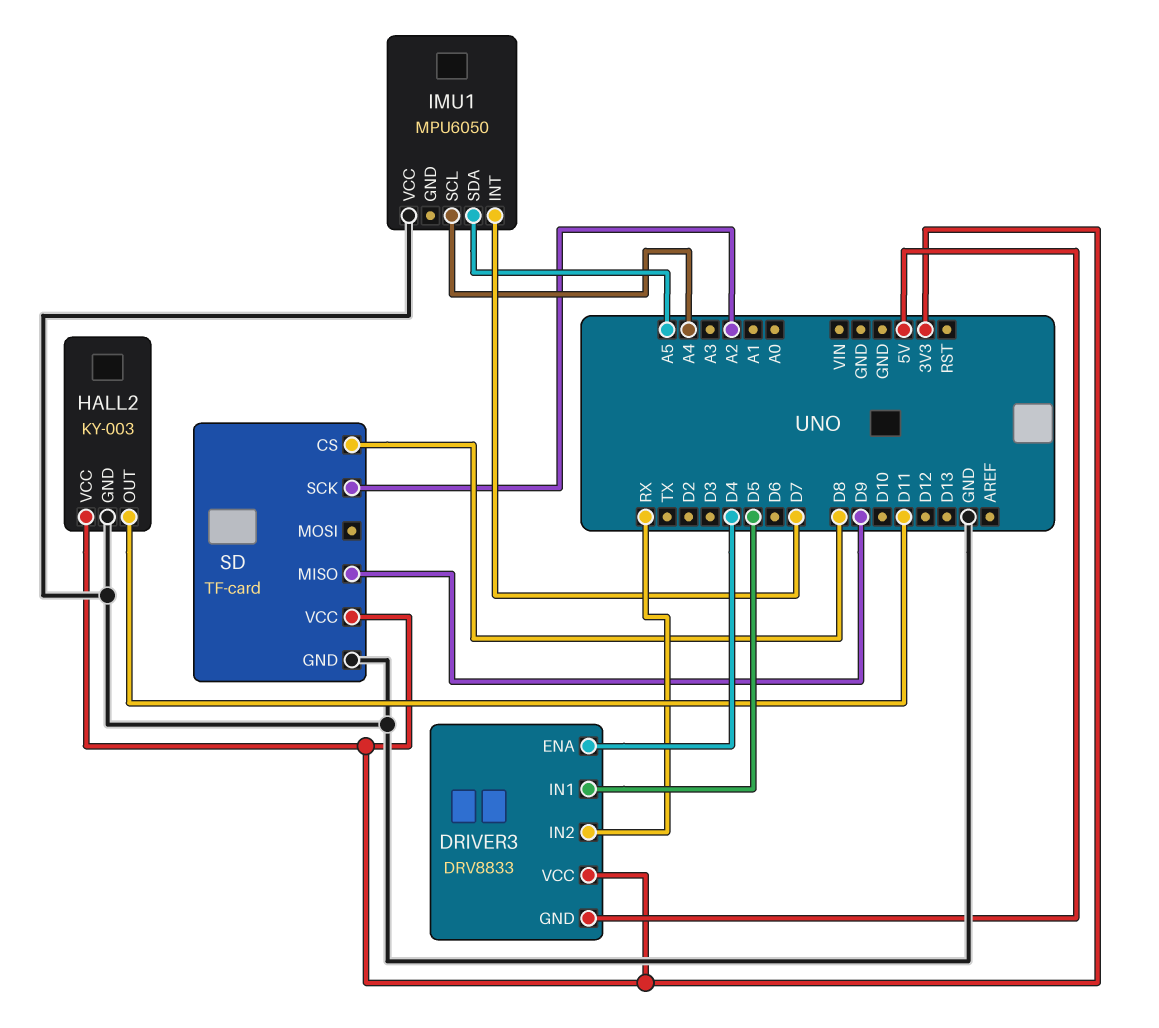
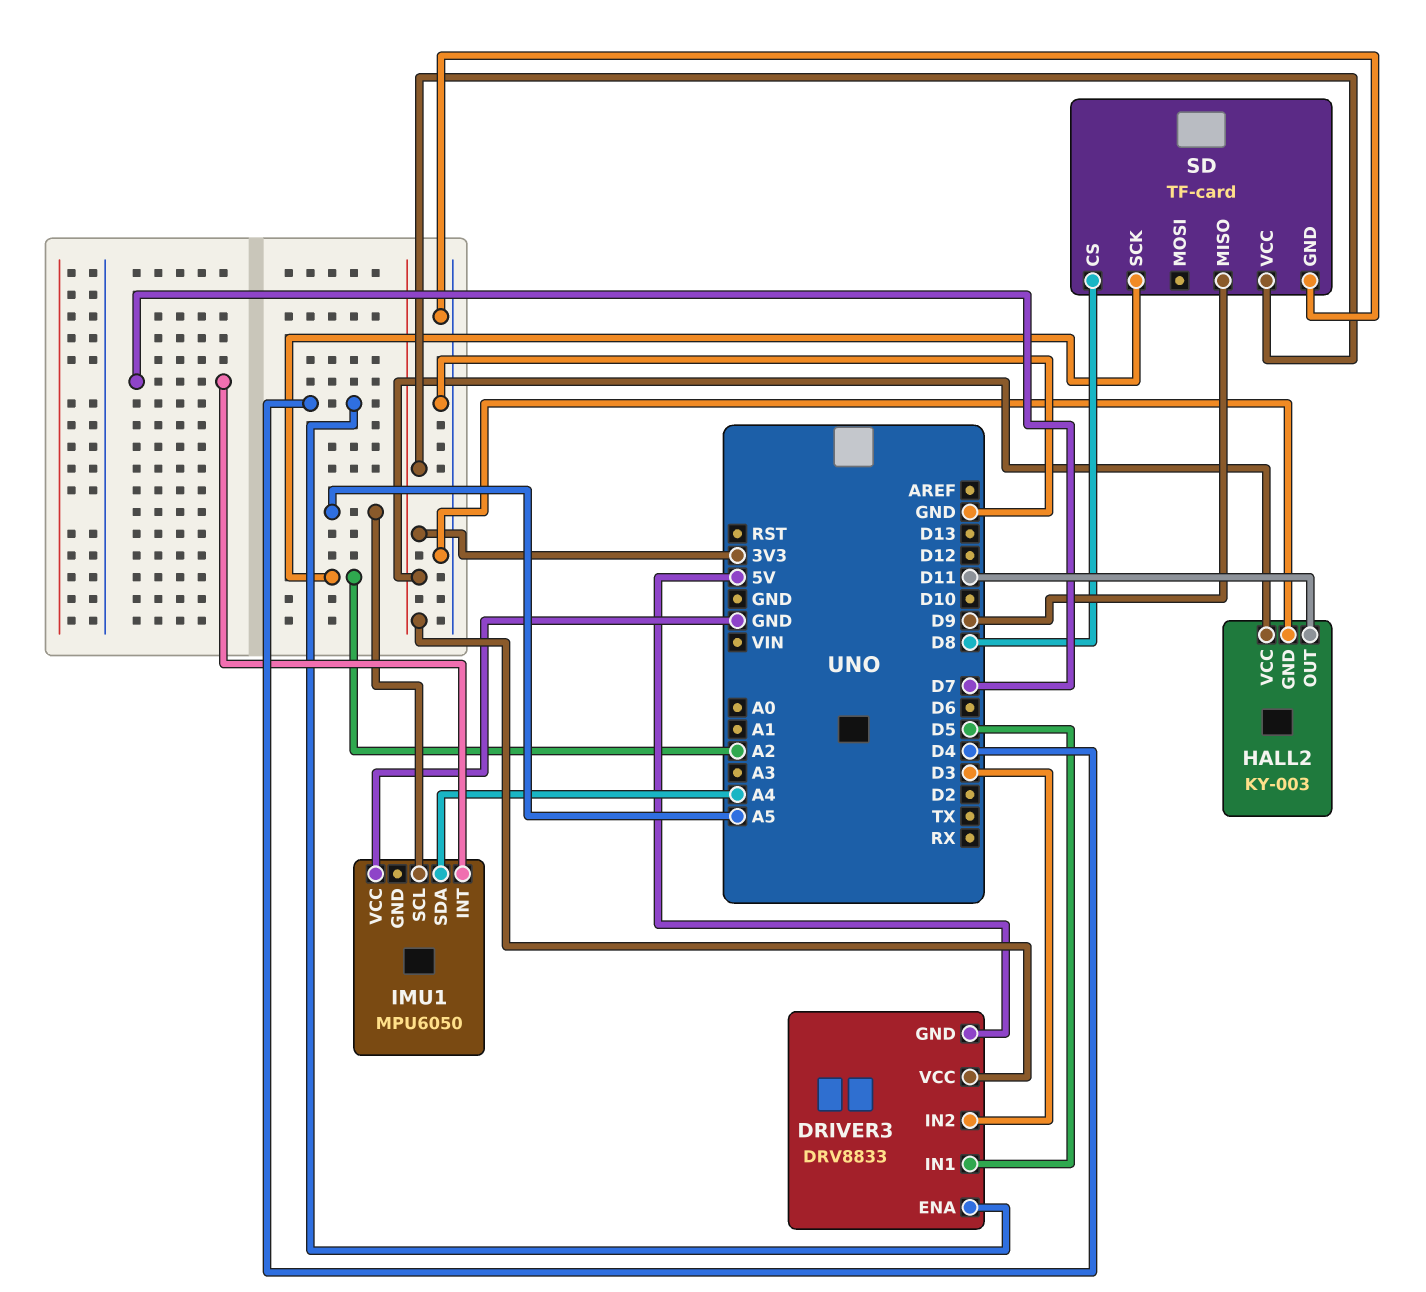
DRIVER3 pin IN2: RX -> D3
IMU1 pin SCL: A4 -> A5
IMU1 pin SDA: A5 -> A4

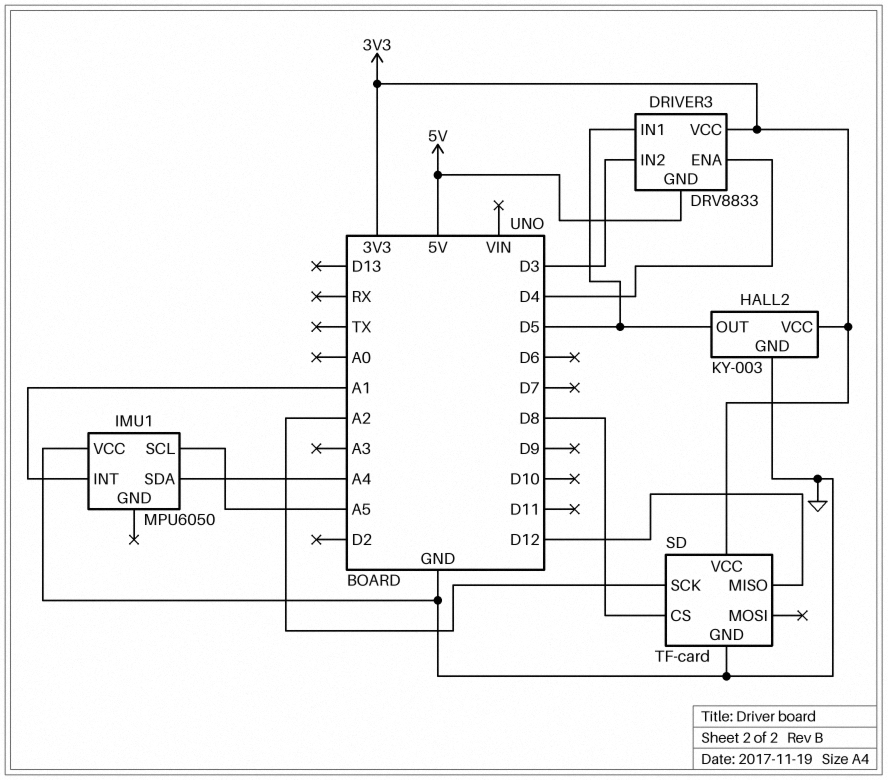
HALL2 pin OUT: D11 -> D5
IMU1 pin INT: D7 -> A1
SD pin MISO: D9 -> D12

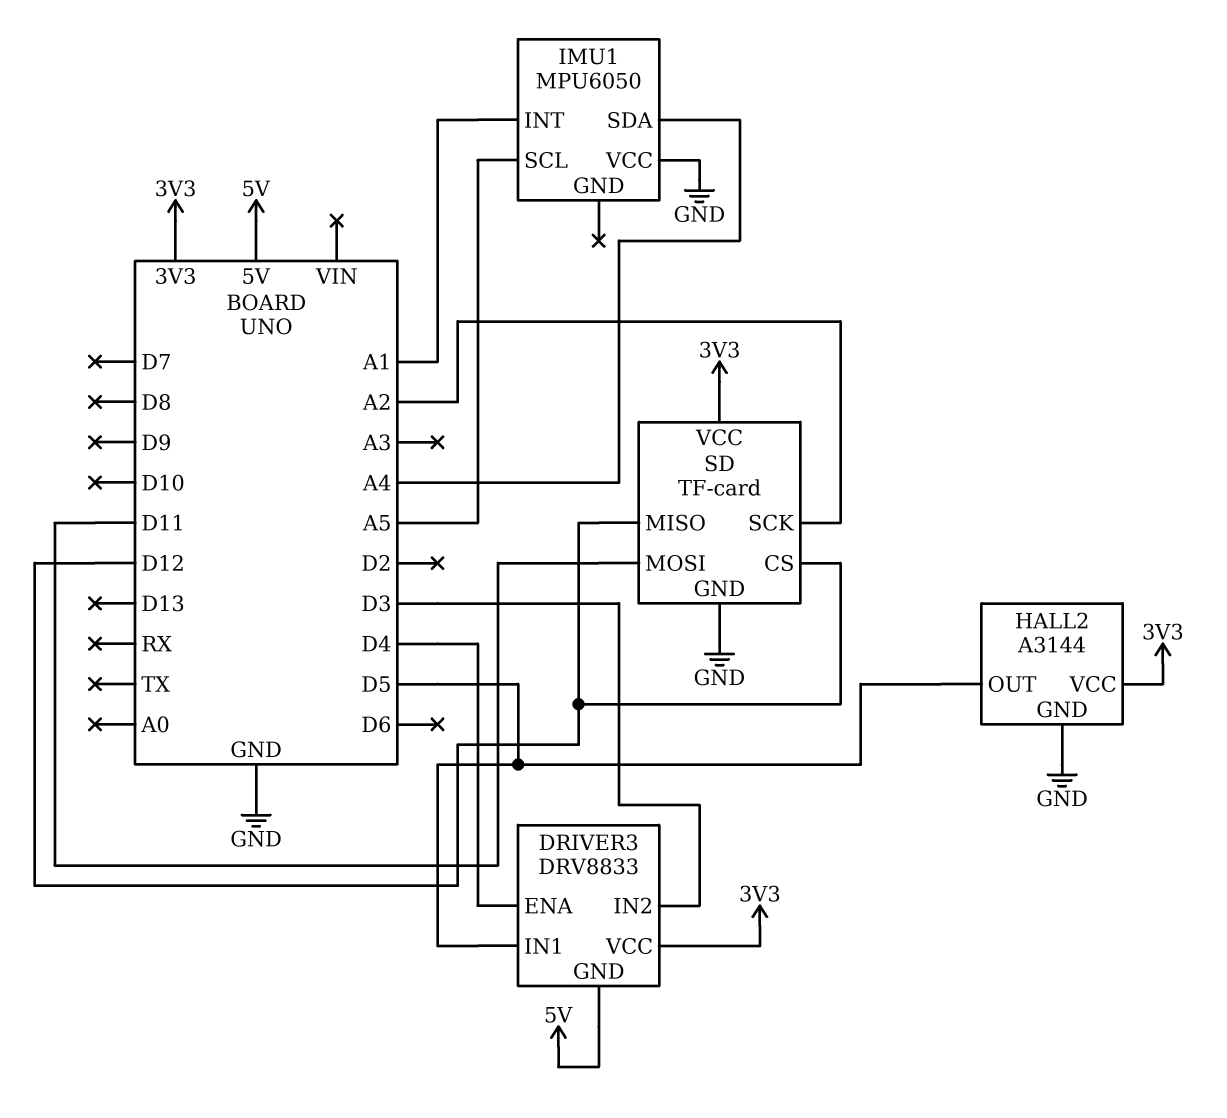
HALL2: KY-003 -> A3144
SD pin CS: D8 -> D12
SD pin MOSI: none -> D11

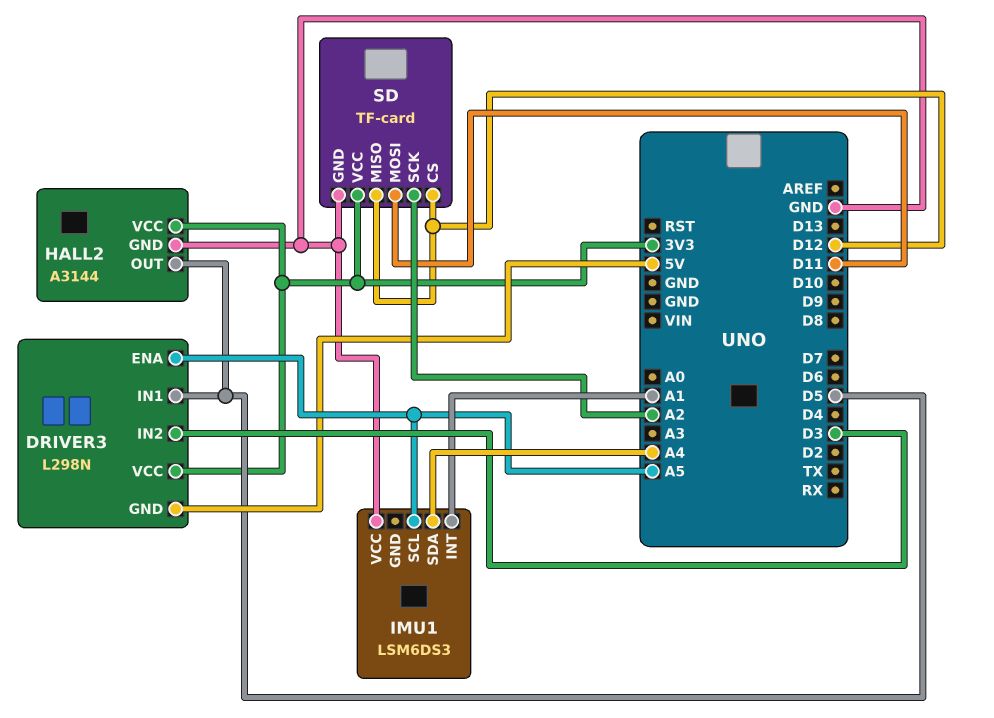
DRIVER3: DRV8833 -> L298N
DRIVER3 pin ENA: D4 -> A5
IMU1: MPU6050 -> LSM6DS3

